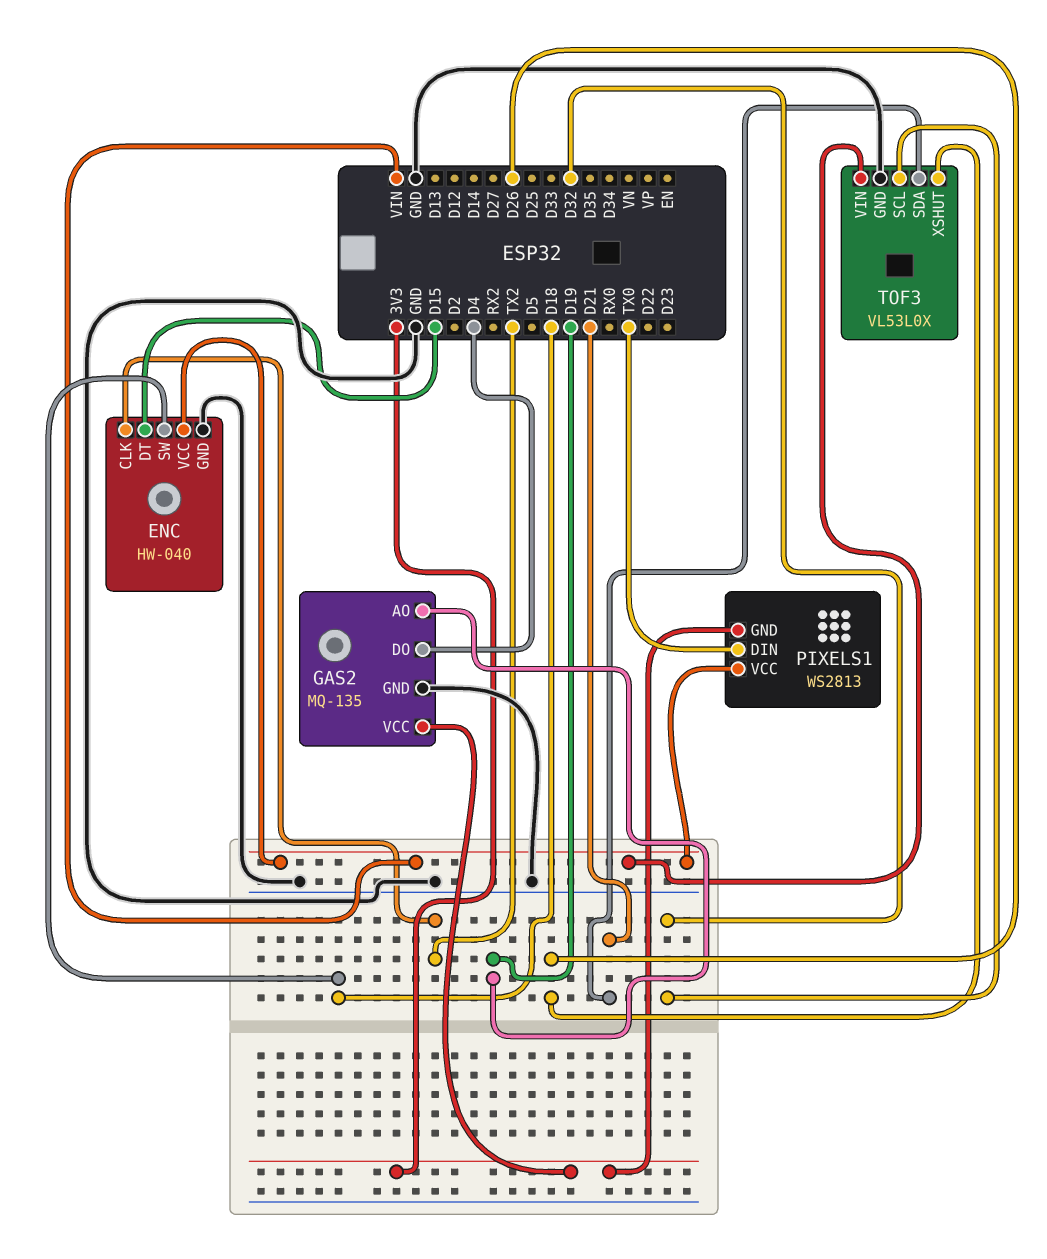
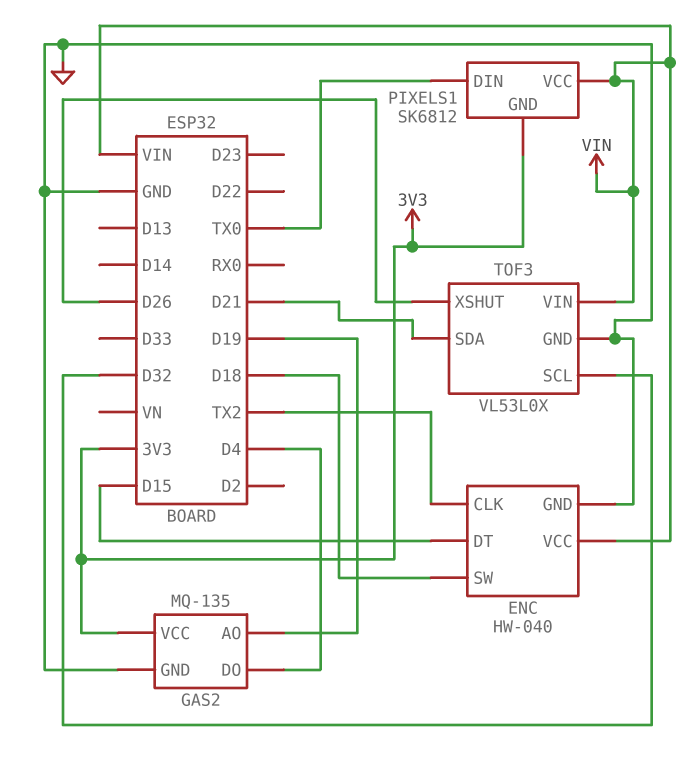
PIXELS1: WS2813 -> SK6812

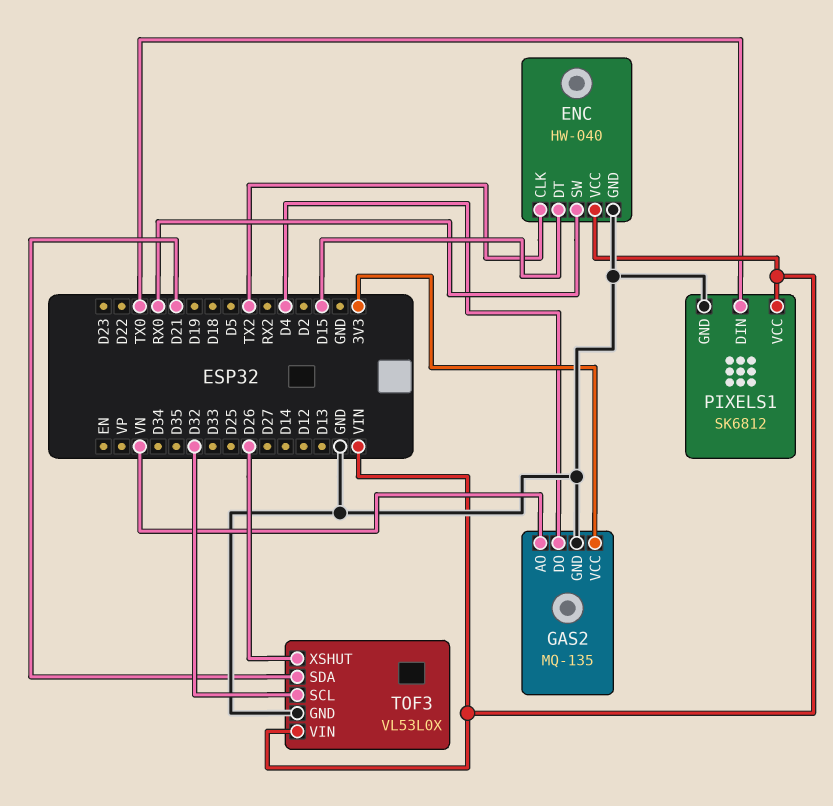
ENC pin SW: D18 -> RX0
GAS2 pin AO: D19 -> VN
PIXELS1 pin GND: 3V3 -> GND

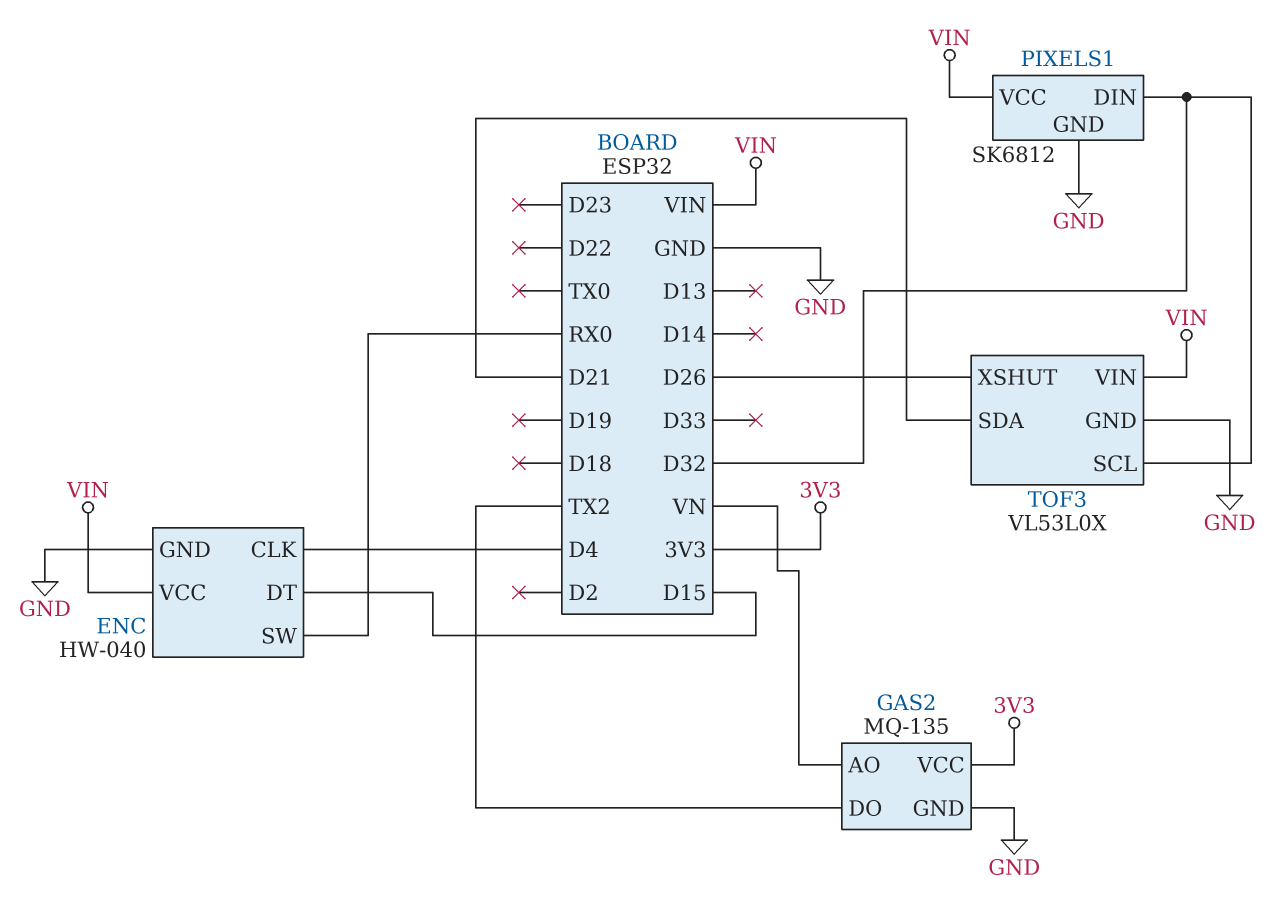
ENC pin CLK: TX2 -> D4
GAS2 pin DO: D4 -> TX2
PIXELS1 pin DIN: TX0 -> D32

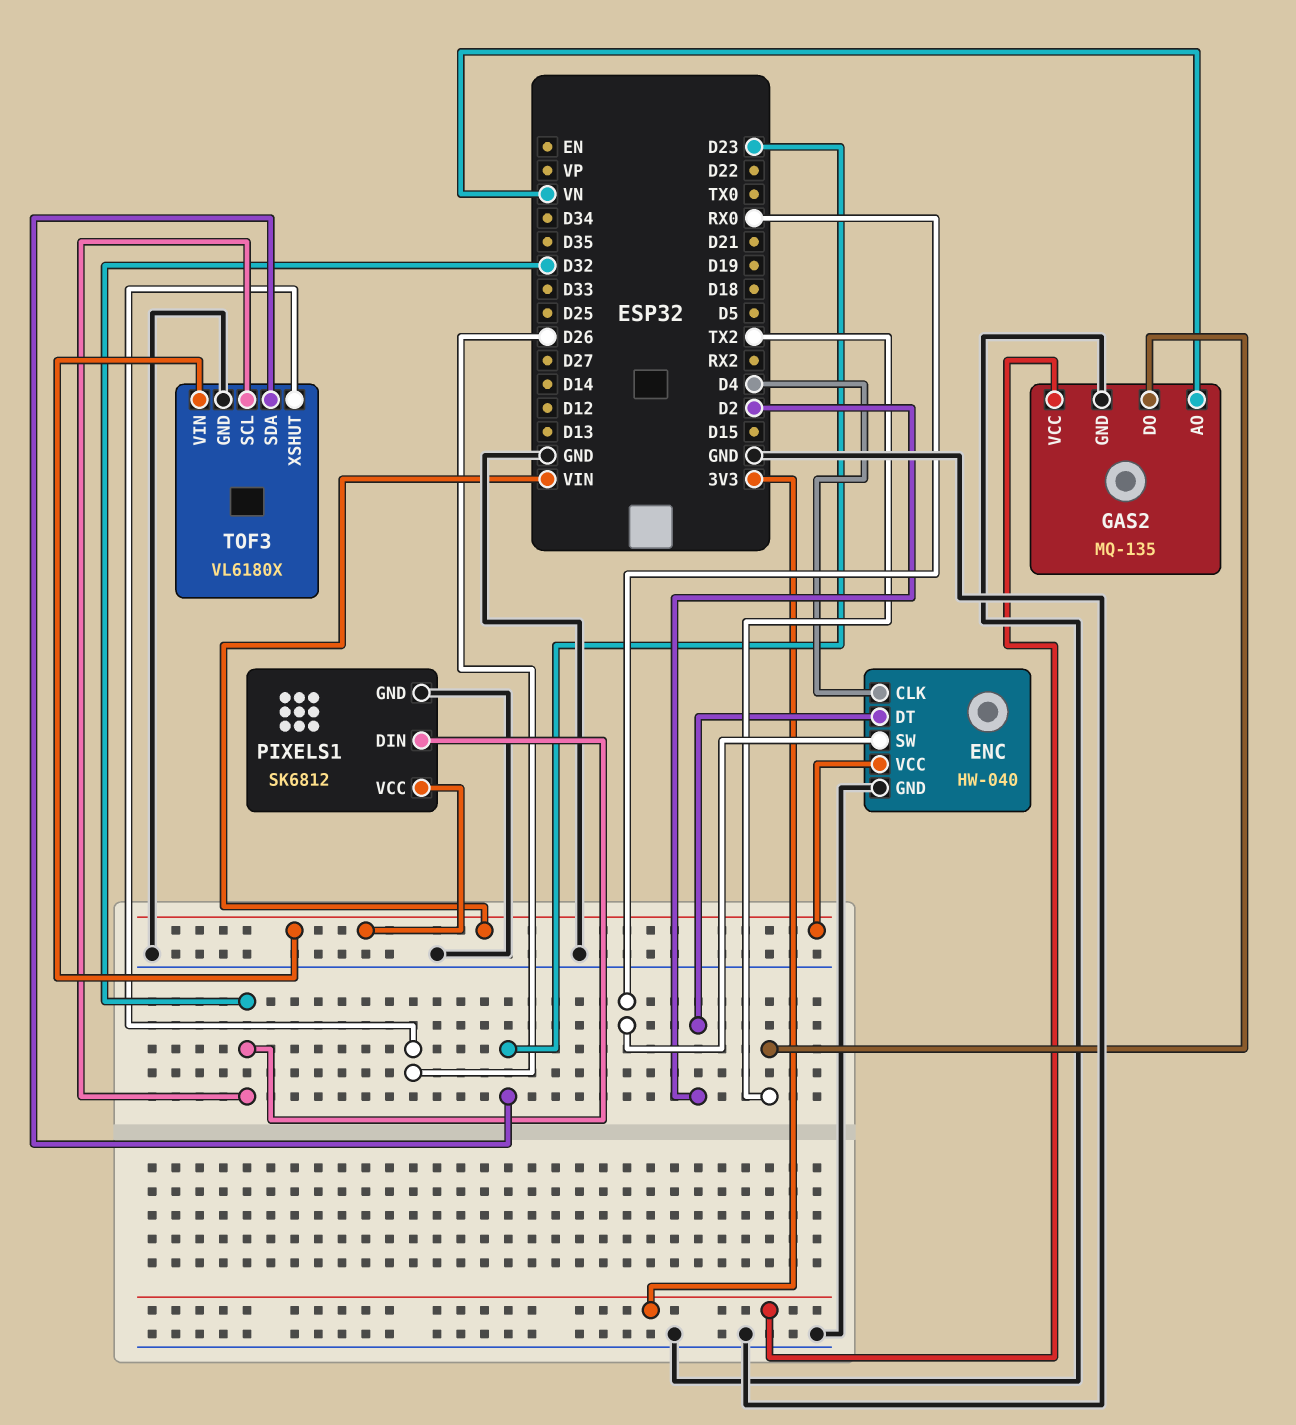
ENC pin DT: D15 -> D2
TOF3: VL53L0X -> VL6180X
TOF3 pin SDA: D21 -> D23

